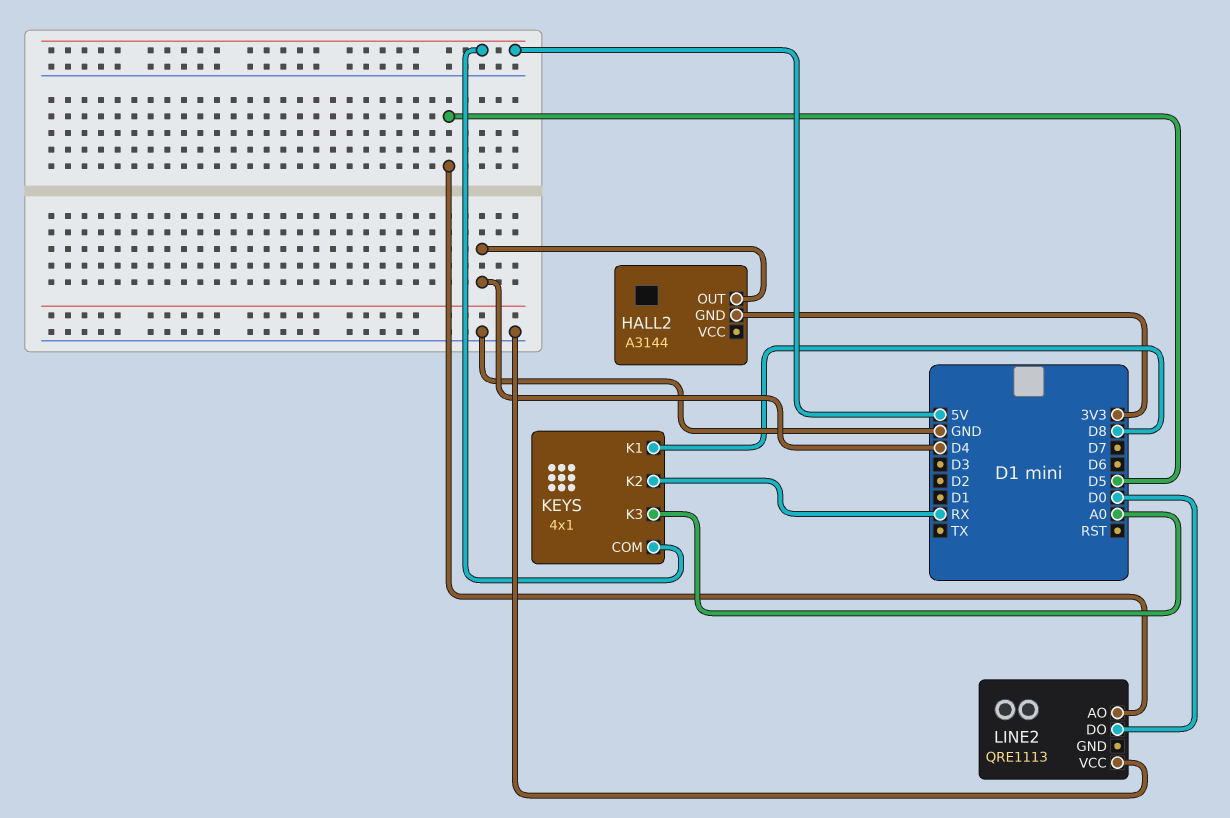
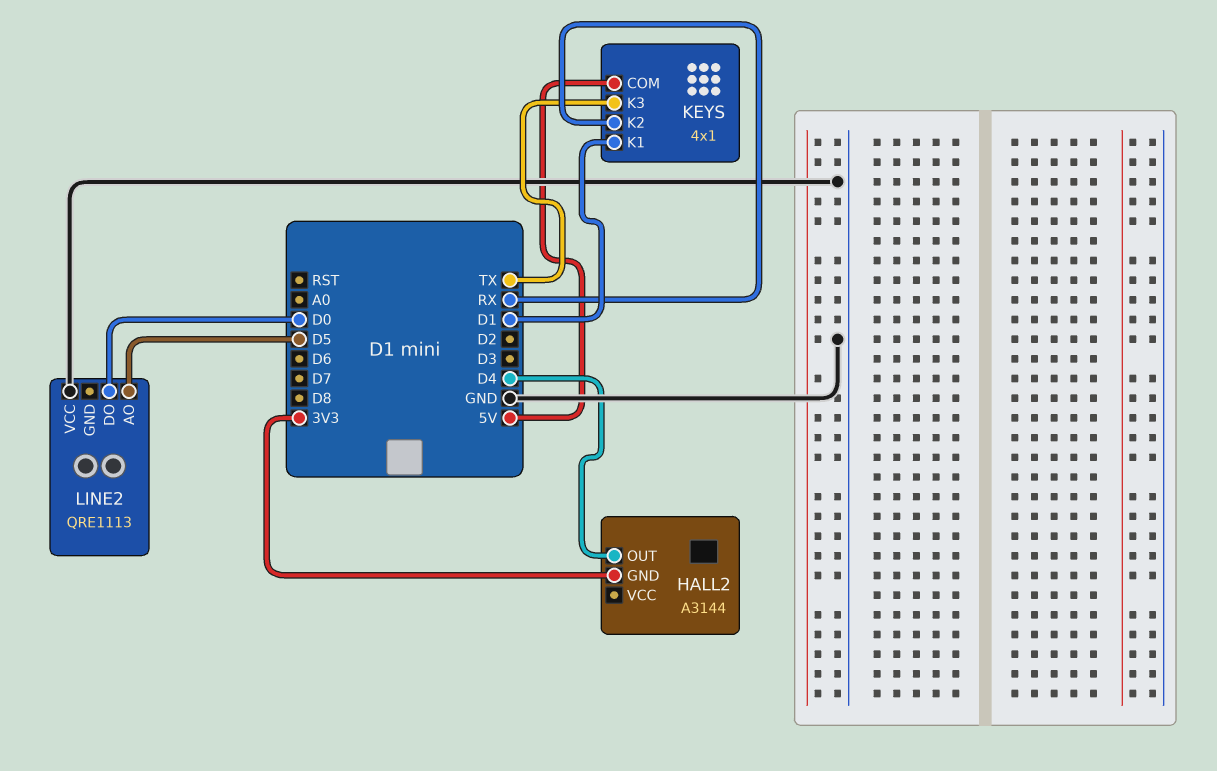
KEYS pin K1: D8 -> D1
KEYS pin K3: A0 -> TX

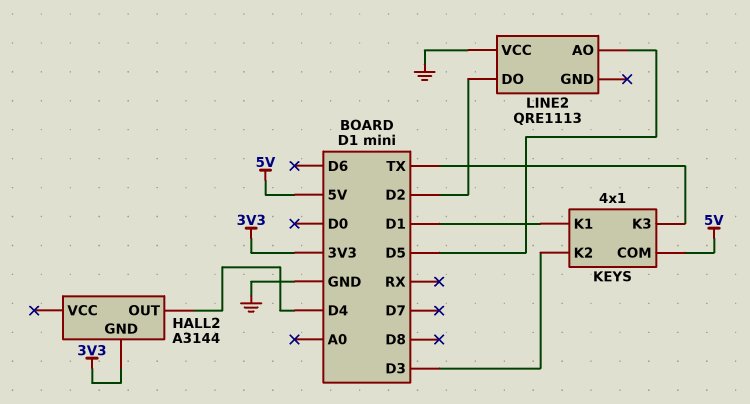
KEYS pin K2: RX -> D3
LINE2 pin DO: D0 -> D2

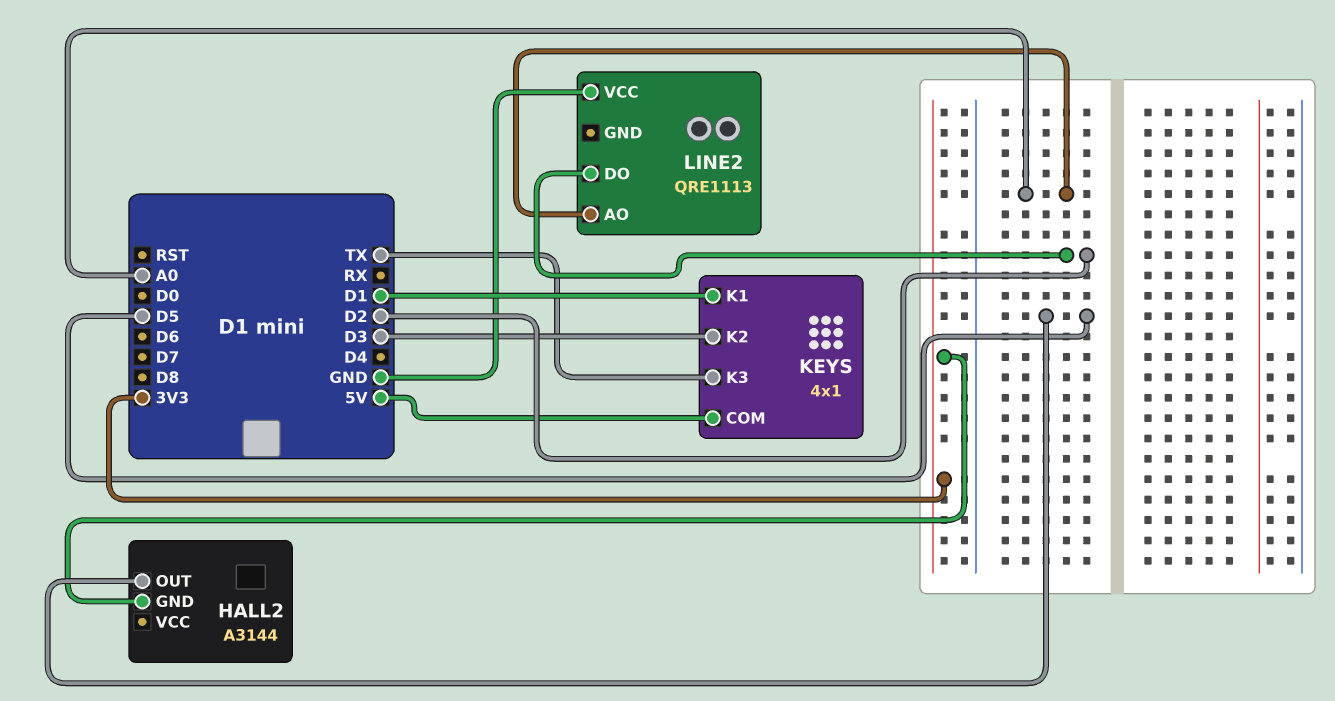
HALL2 pin OUT: D4 -> D5
LINE2 pin AO: D5 -> A0

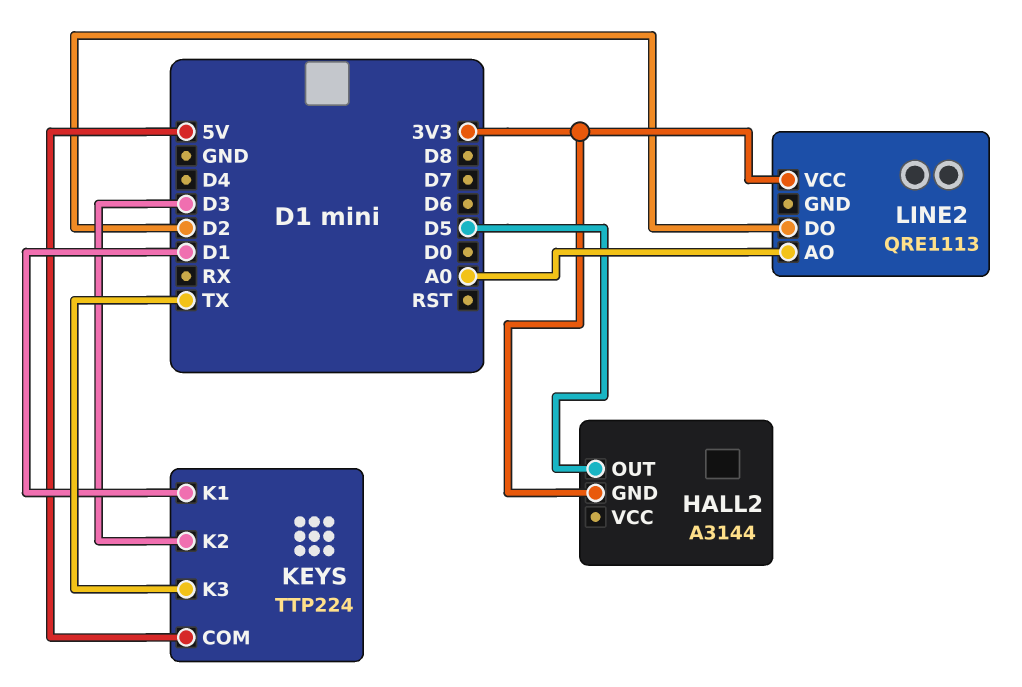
KEYS: 4x1 -> TTP224
LINE2 pin VCC: GND -> 3V3

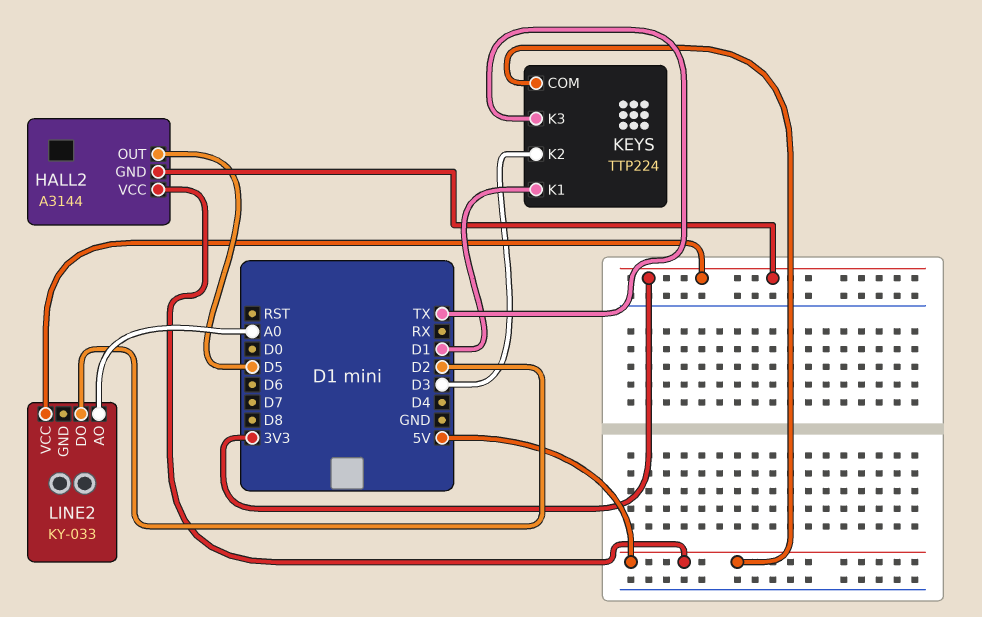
HALL2 pin VCC: none -> 5V
LINE2: QRE1113 -> KY-033

